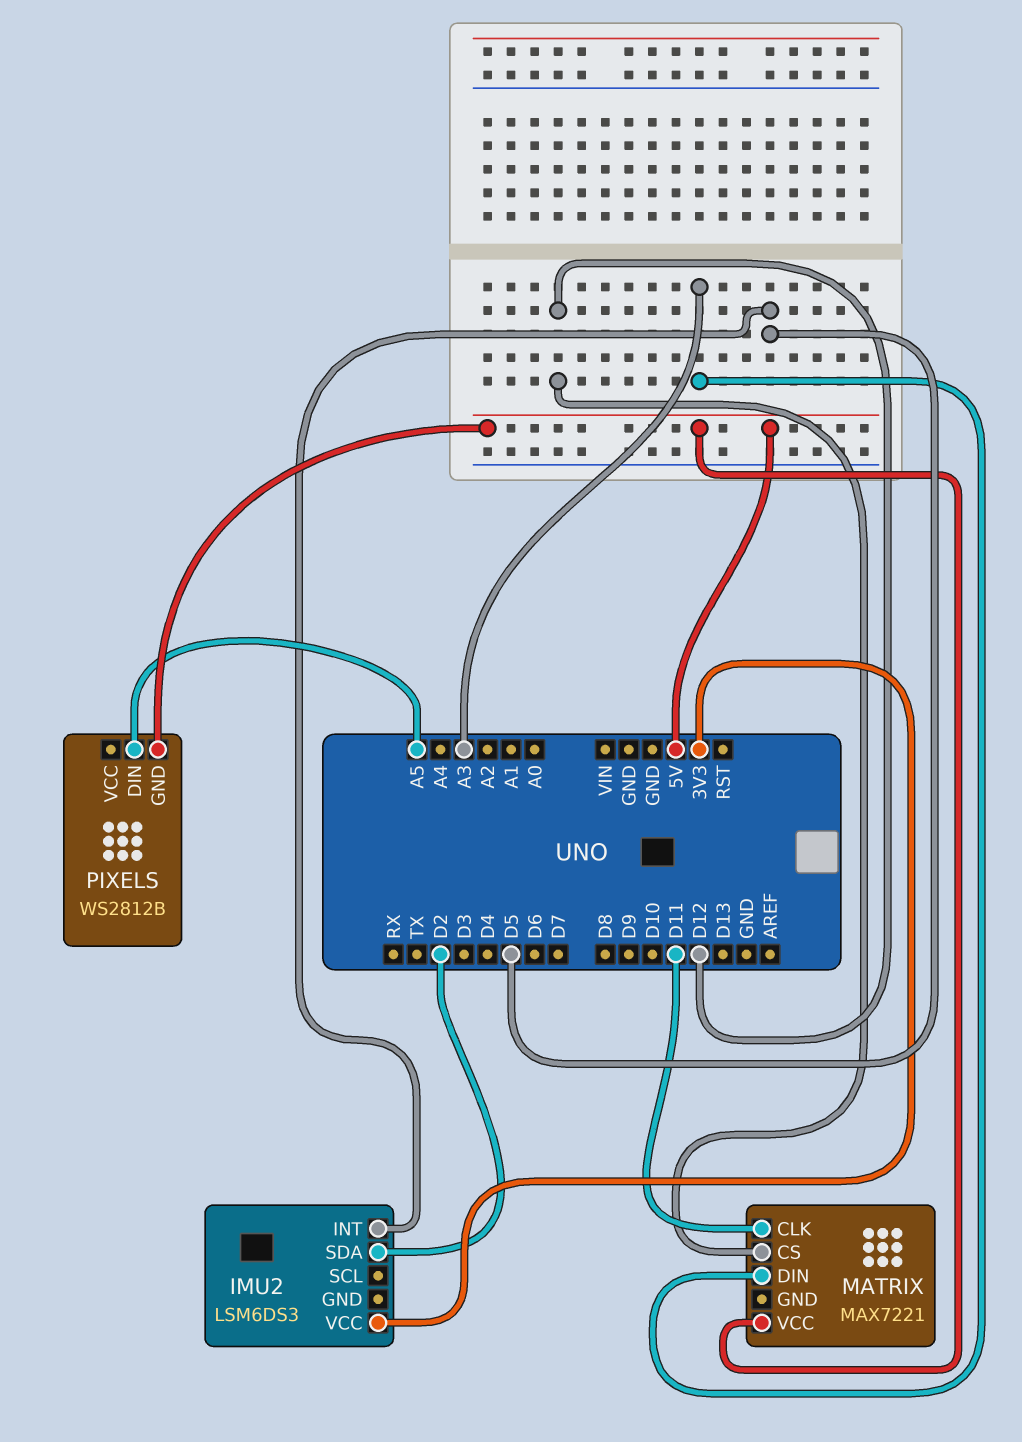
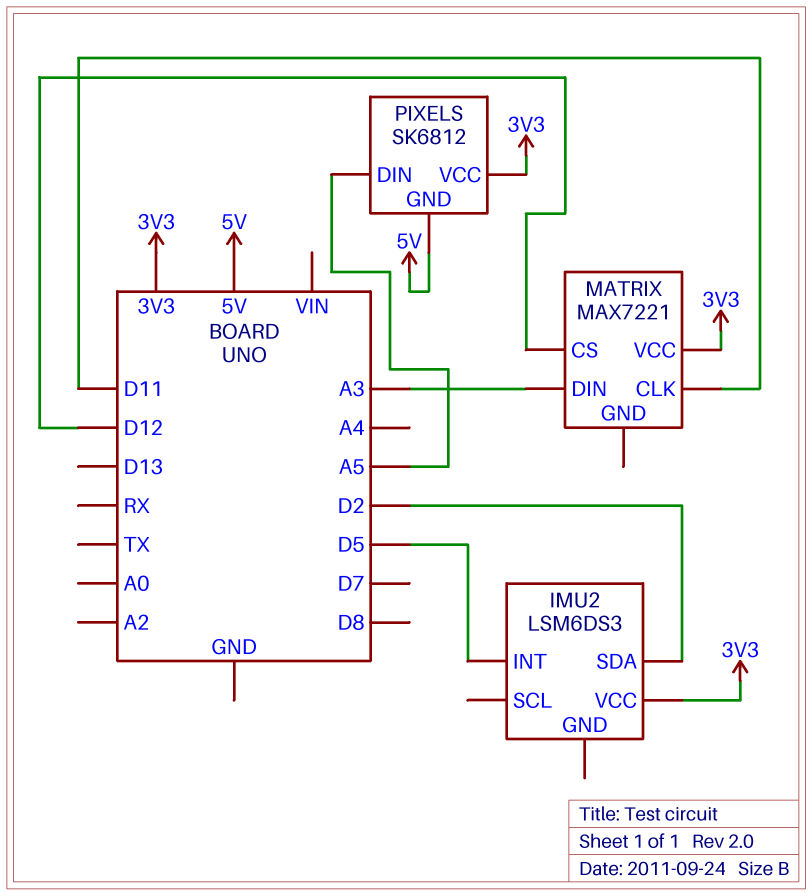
MATRIX pin VCC: 5V -> 3V3
PIXELS: WS2812B -> SK6812
PIXELS pin VCC: none -> 3V3

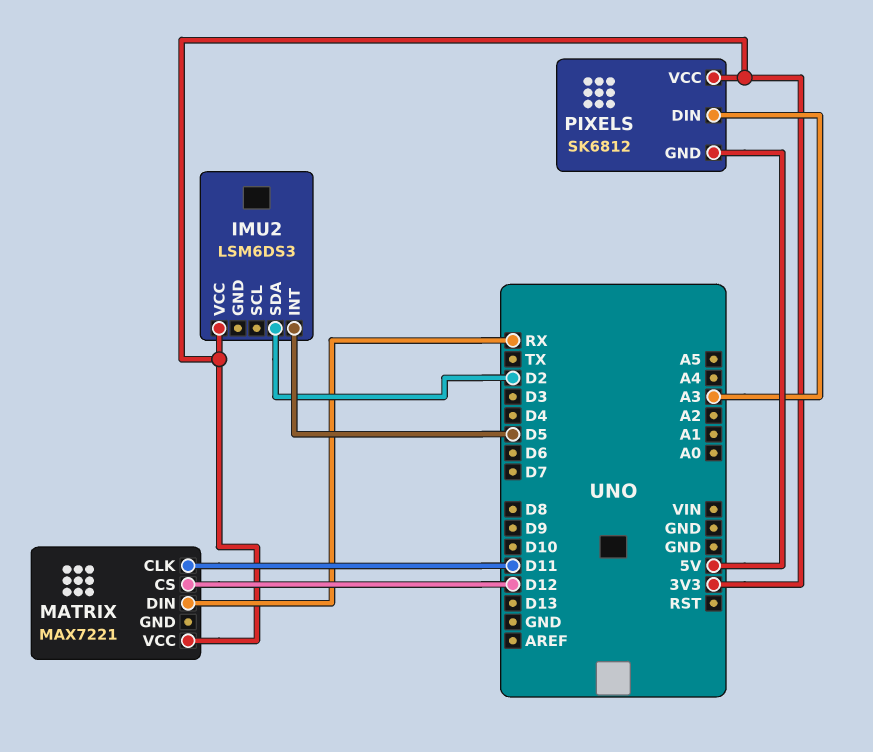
MATRIX pin DIN: A3 -> RX
PIXELS pin DIN: A5 -> A3

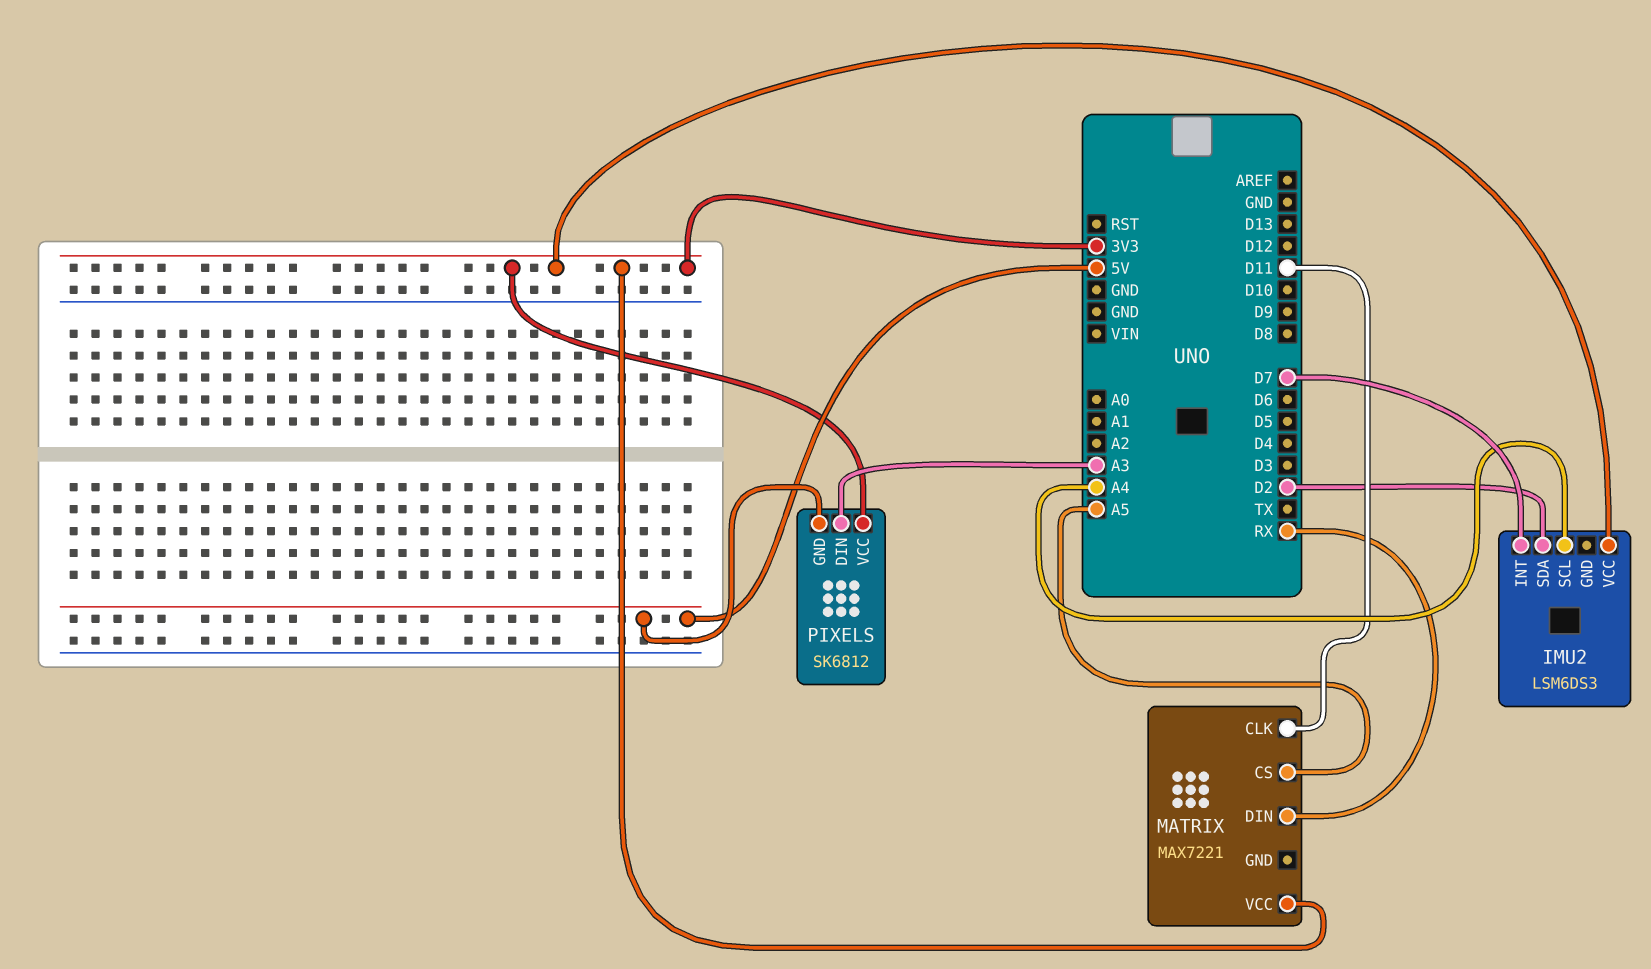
IMU2 pin INT: D5 -> D7
IMU2 pin SCL: none -> A4
MATRIX pin CS: D12 -> A5

